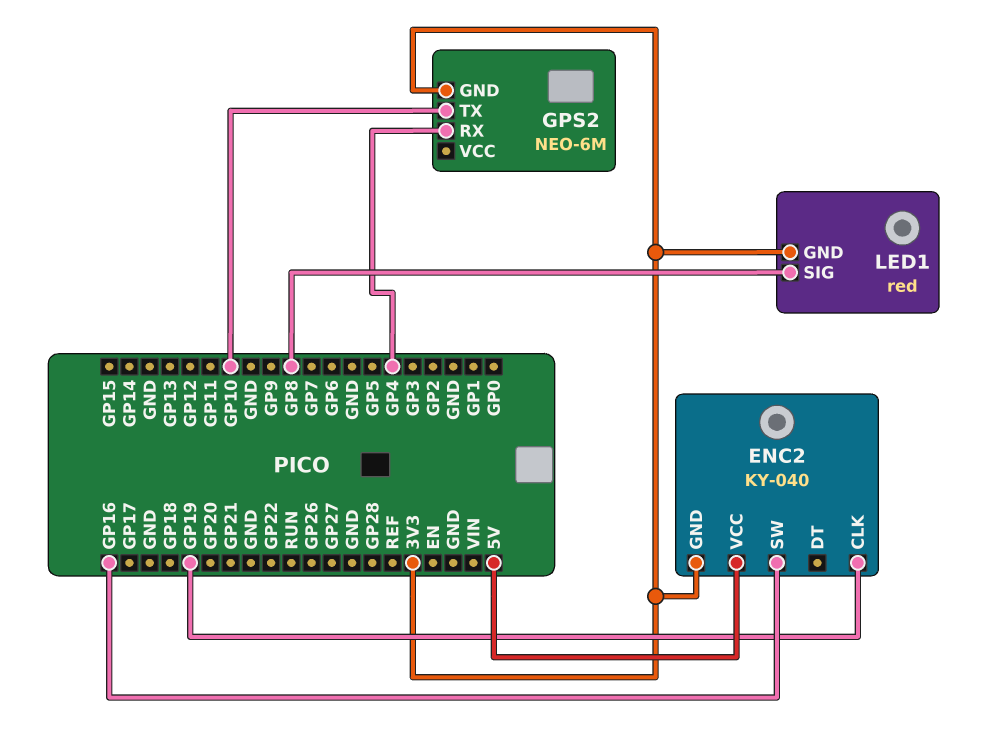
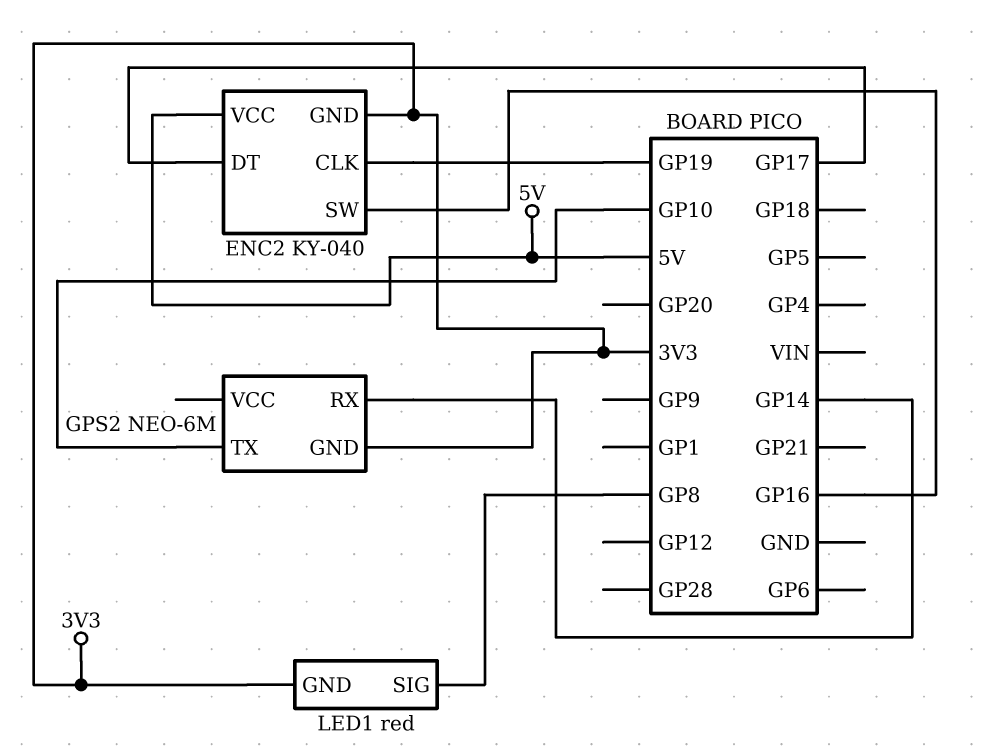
ENC2 pin DT: none -> GP17
GPS2 pin RX: GP4 -> GP14

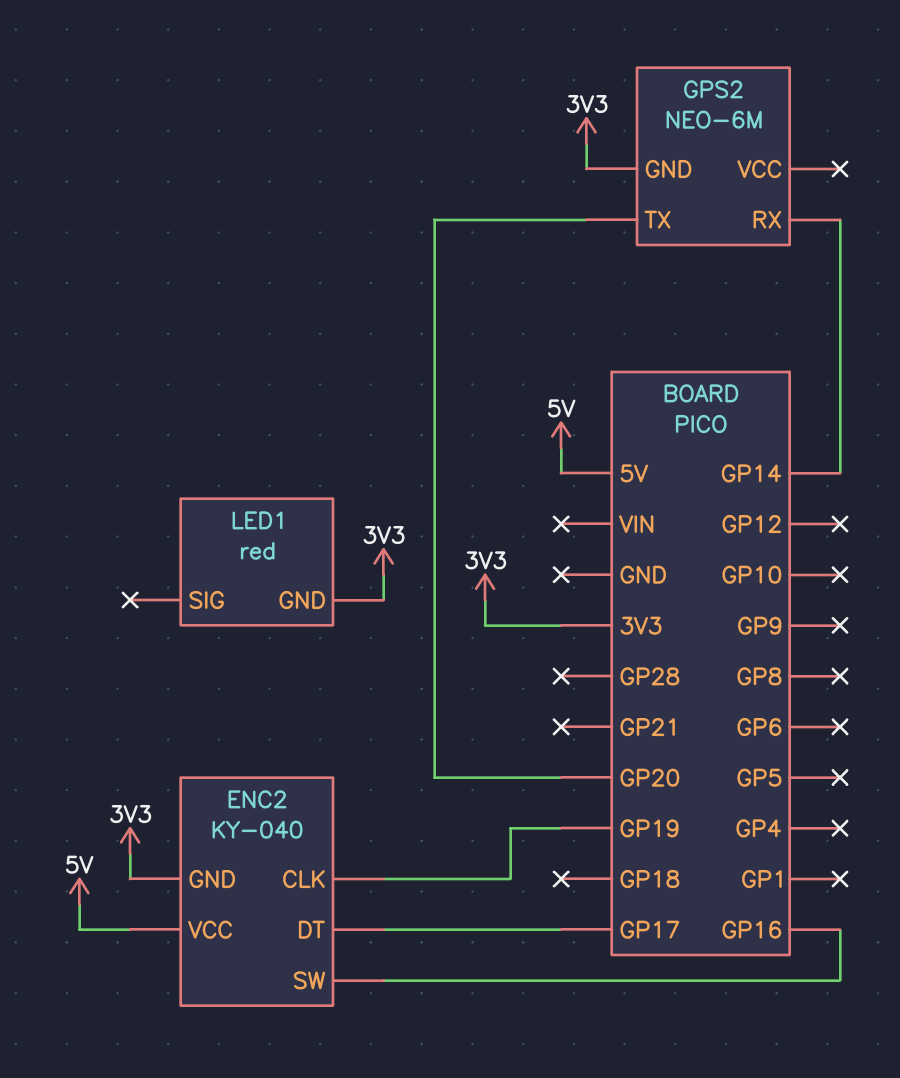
GPS2 pin TX: GP10 -> GP20
LED1 pin SIG: GP8 -> none

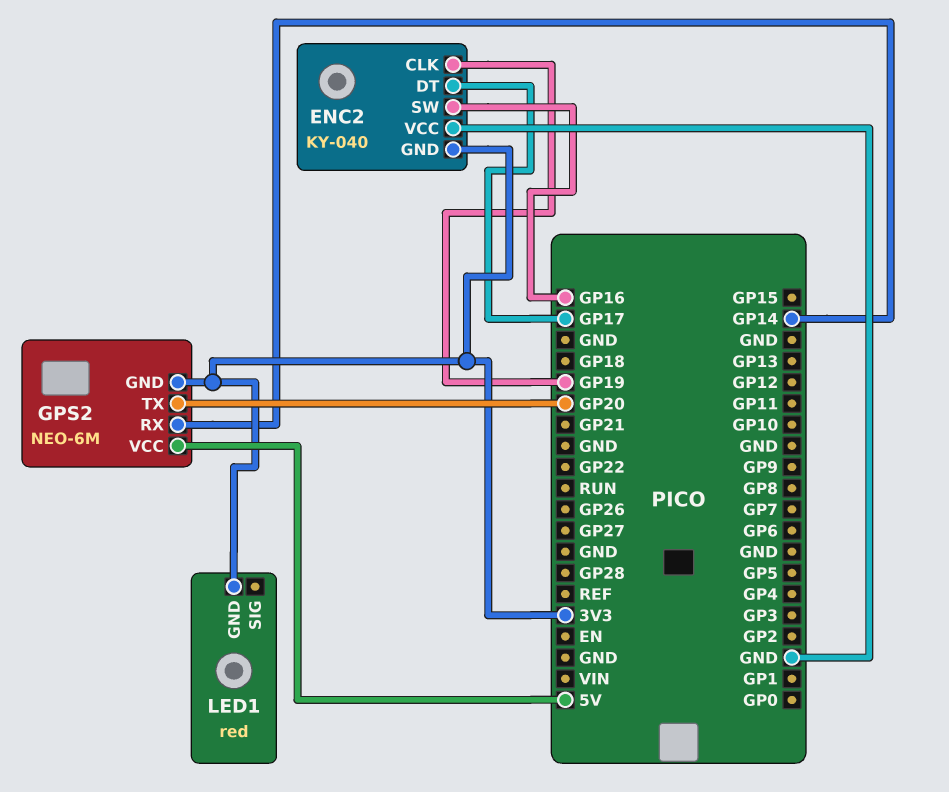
ENC2 pin VCC: 5V -> GND
GPS2 pin VCC: none -> 5V

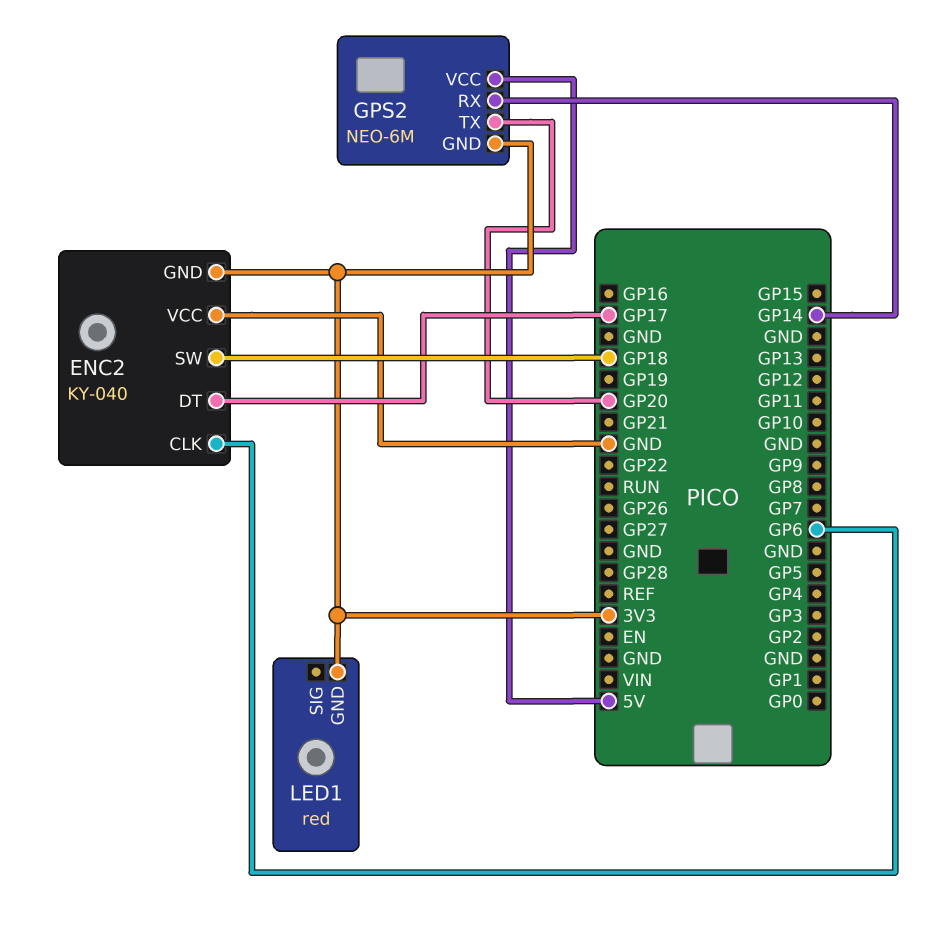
ENC2 pin CLK: GP19 -> GP6
ENC2 pin SW: GP16 -> GP18

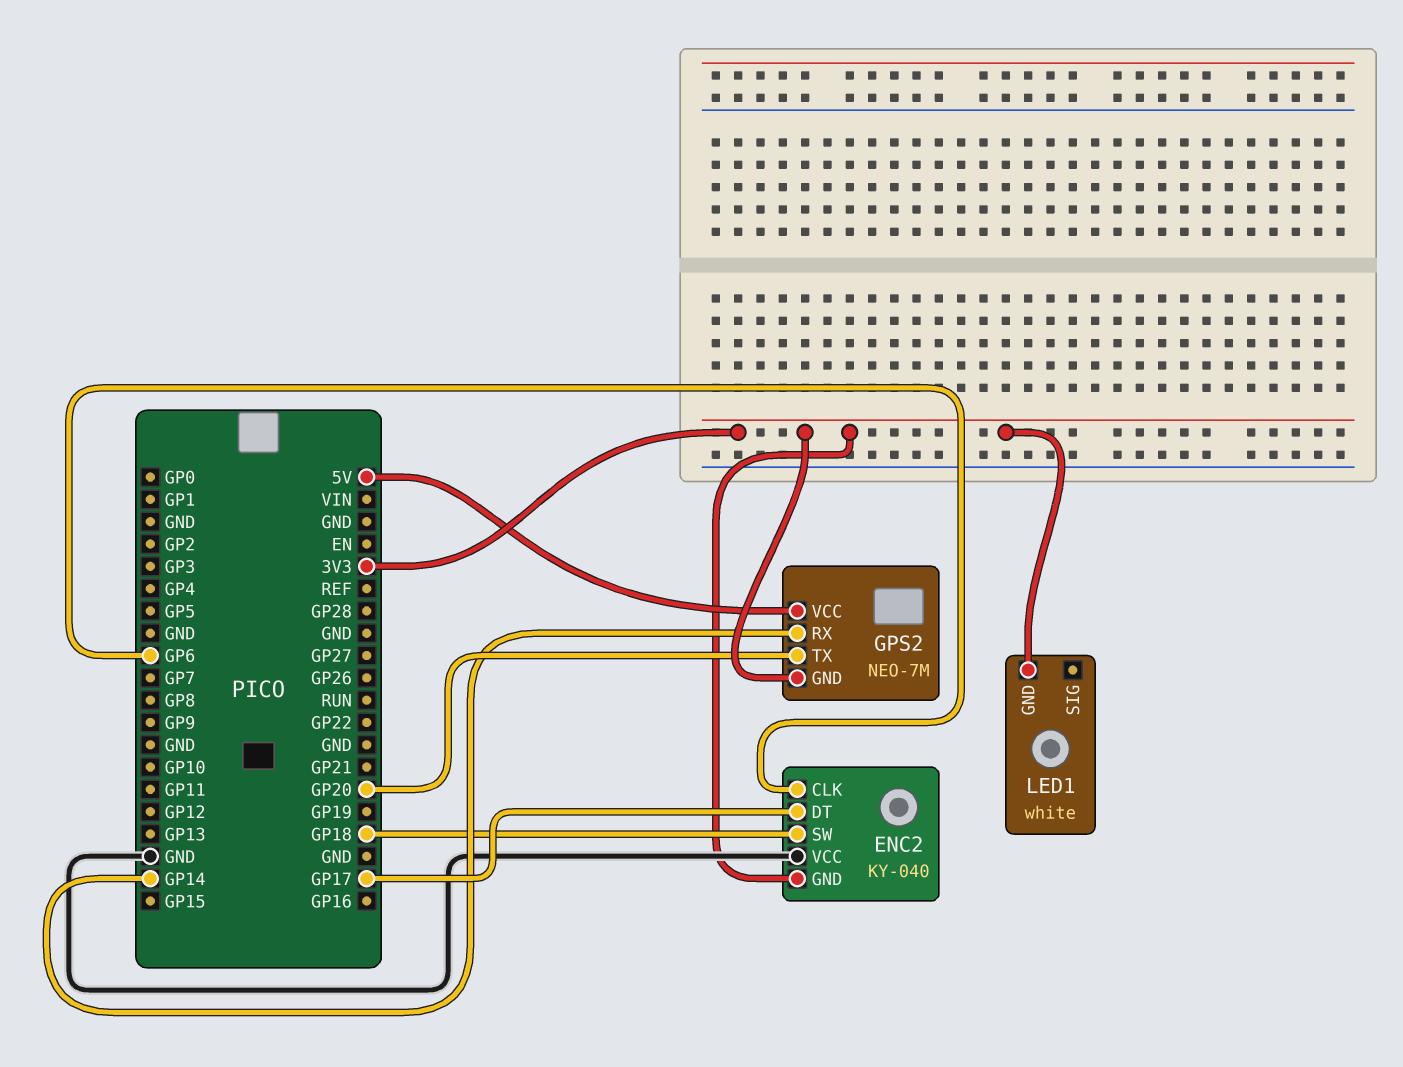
GPS2: NEO-6M -> NEO-7M
LED1: red -> white

